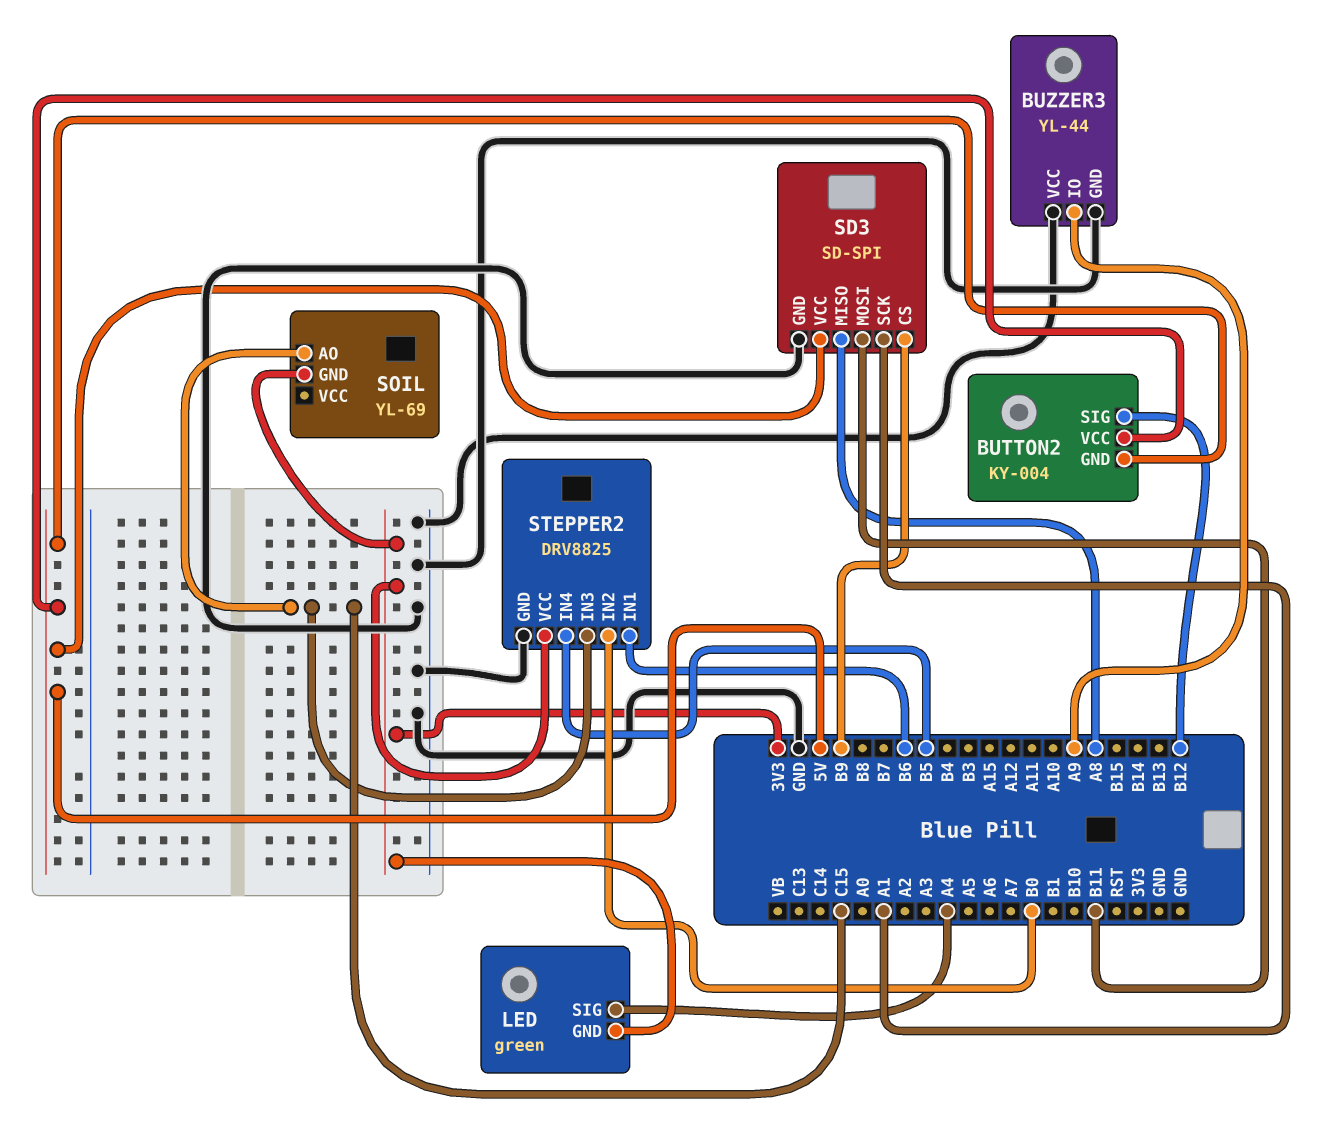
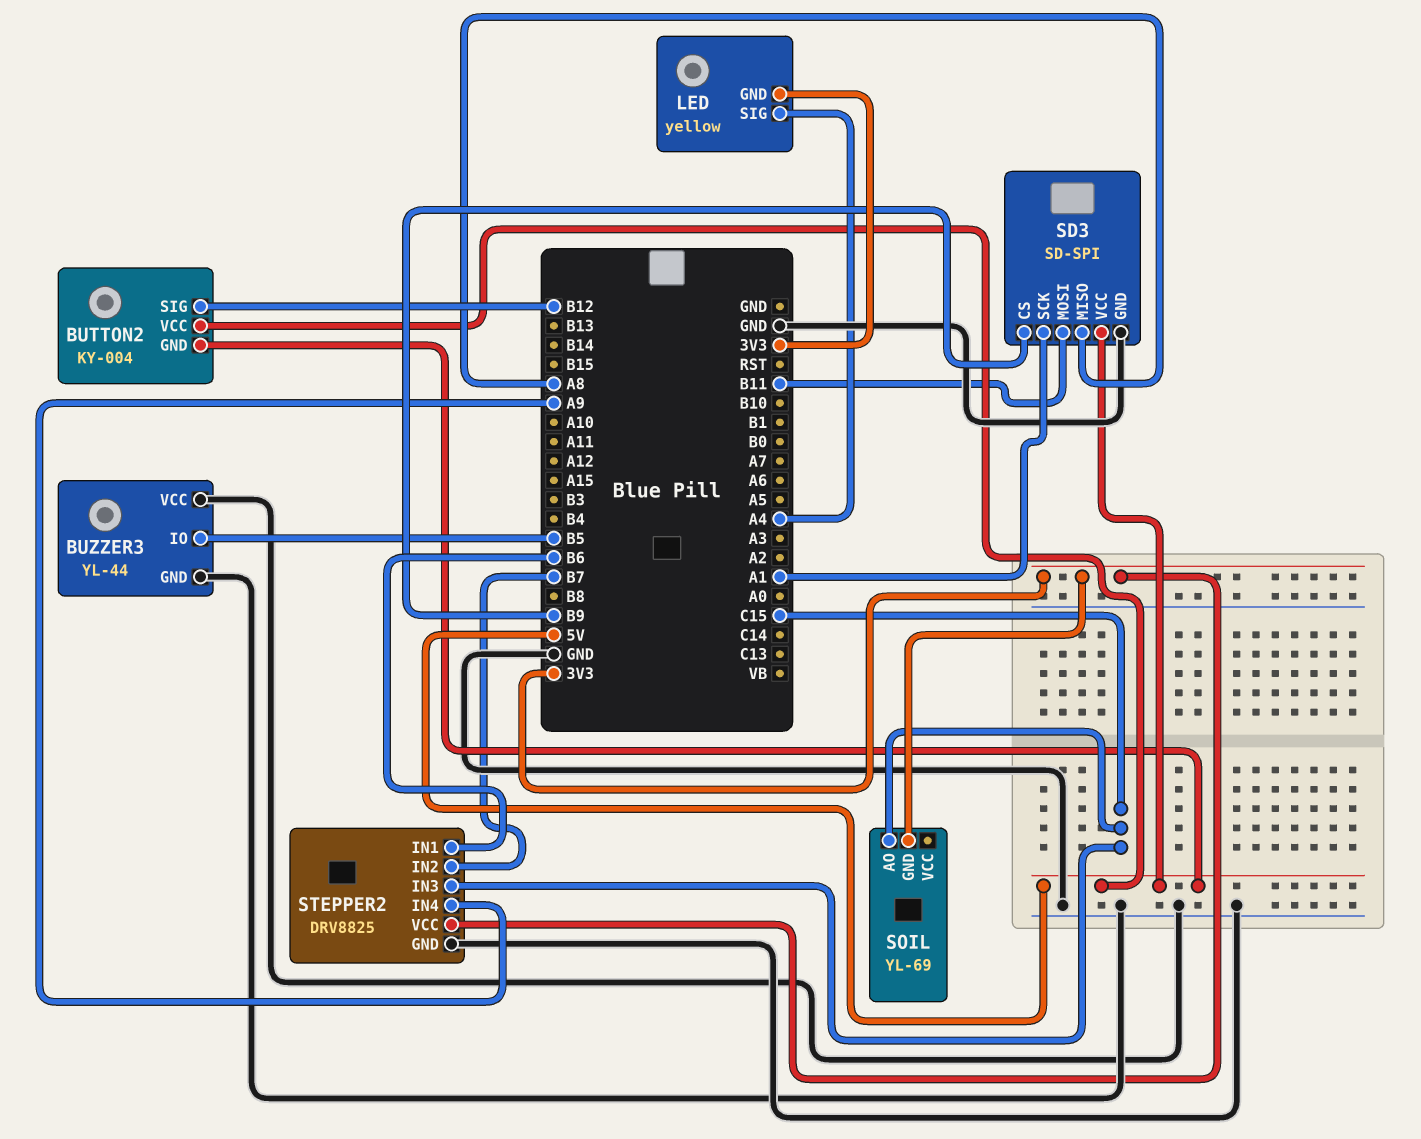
BUZZER3 pin IO: A9 -> B5
LED: green -> yellow
STEPPER2 pin IN2: B0 -> B7
STEPPER2 pin IN4: B5 -> A9

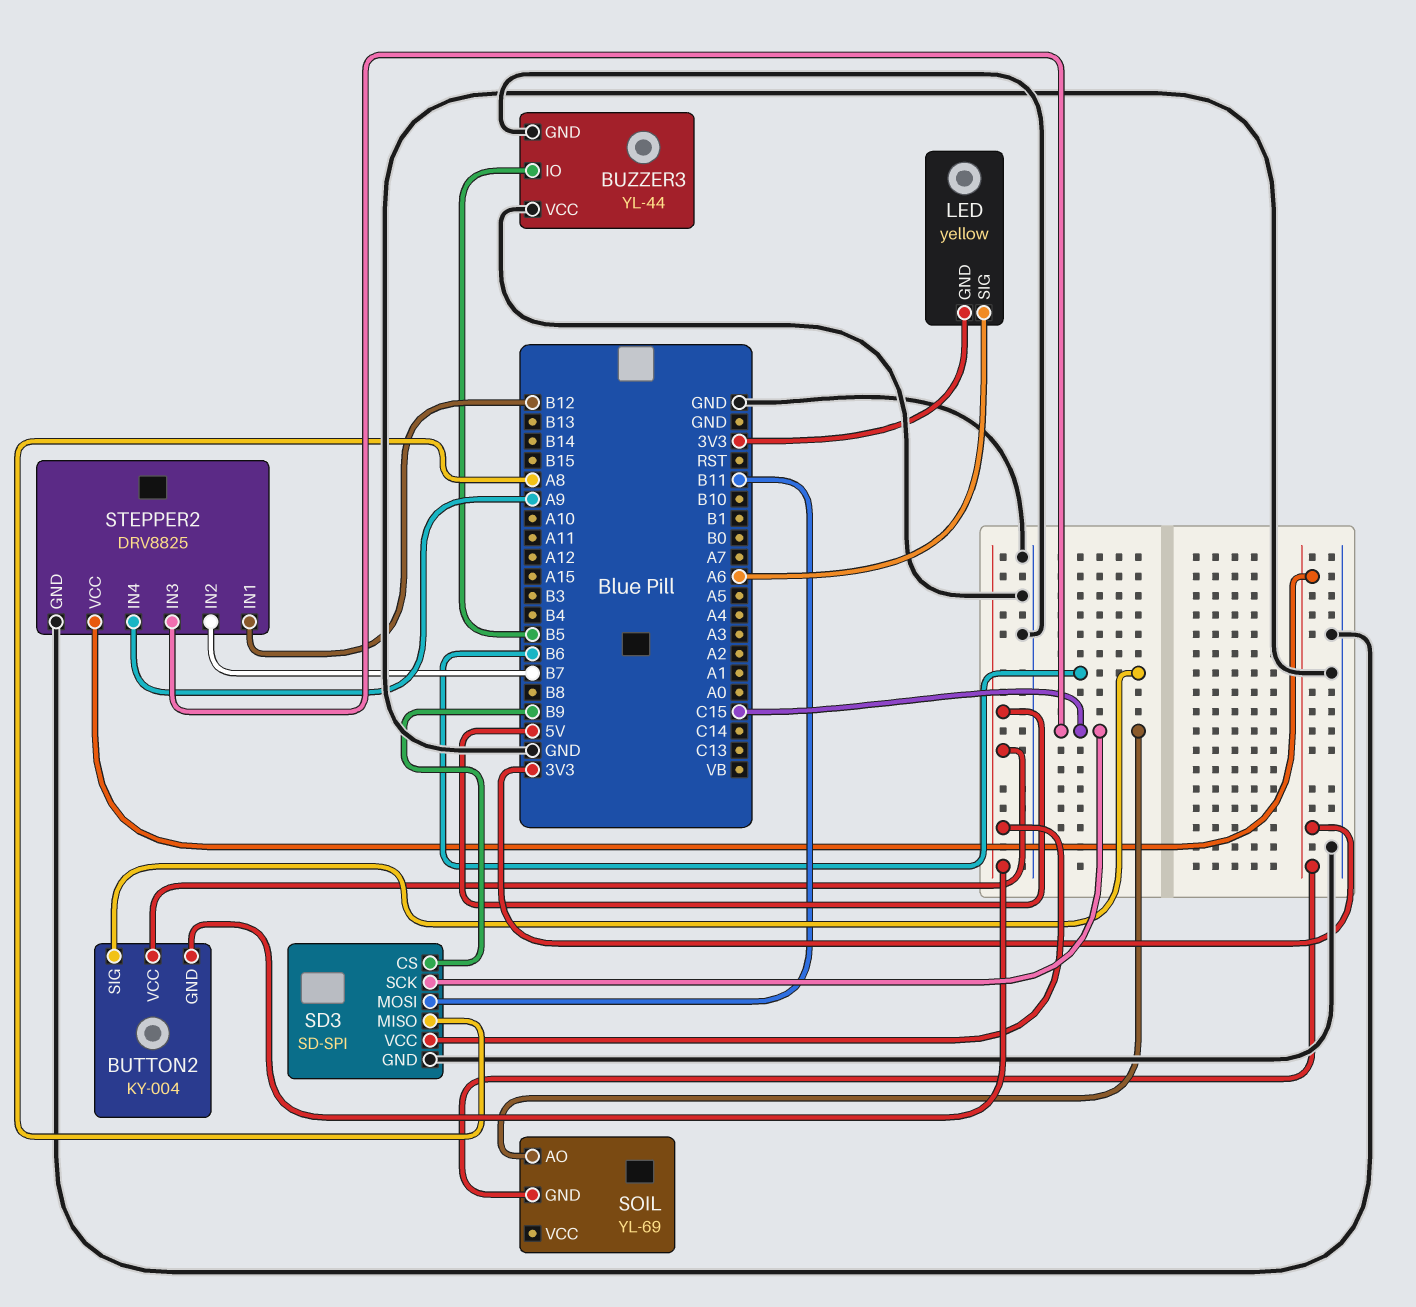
BUTTON2 pin SIG: B12 -> B6
LED pin SIG: A4 -> A6
SD3 pin SCK: A1 -> C15
STEPPER2 pin IN1: B6 -> B12

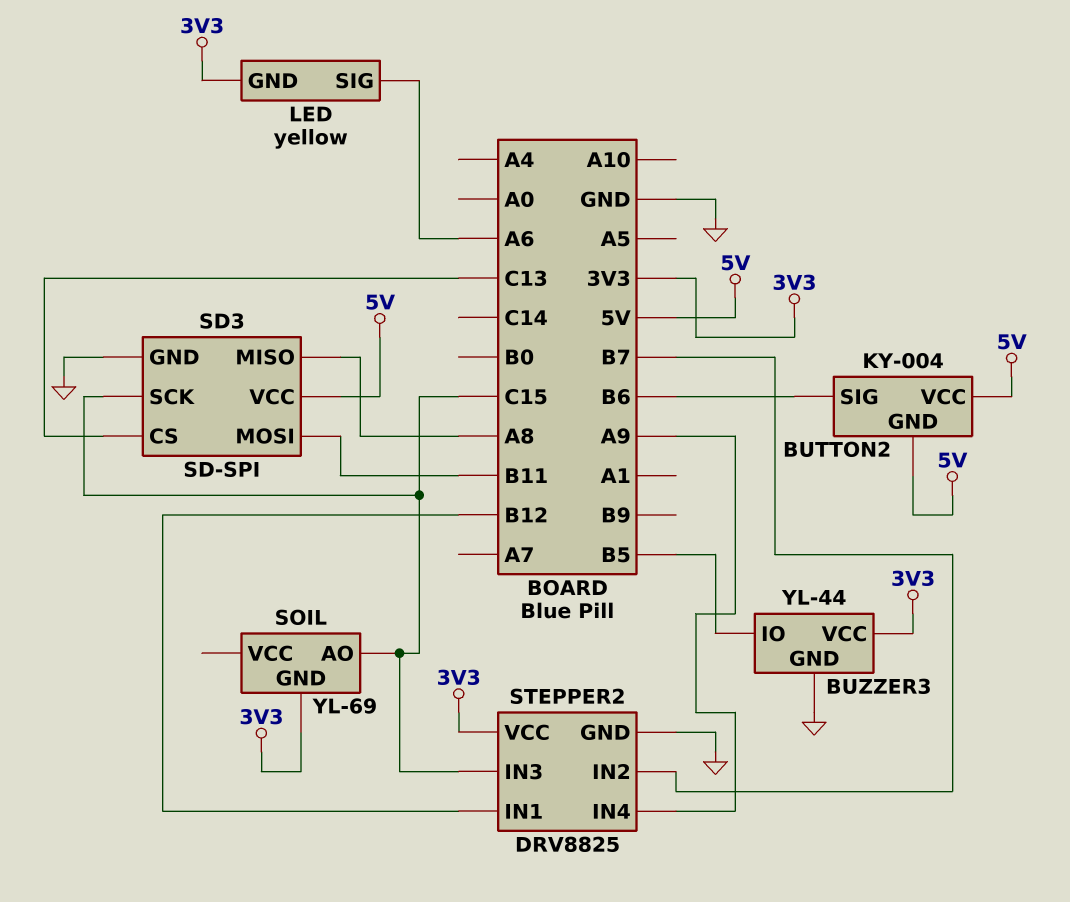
BUZZER3 pin VCC: GND -> 3V3
SD3 pin CS: B9 -> C13

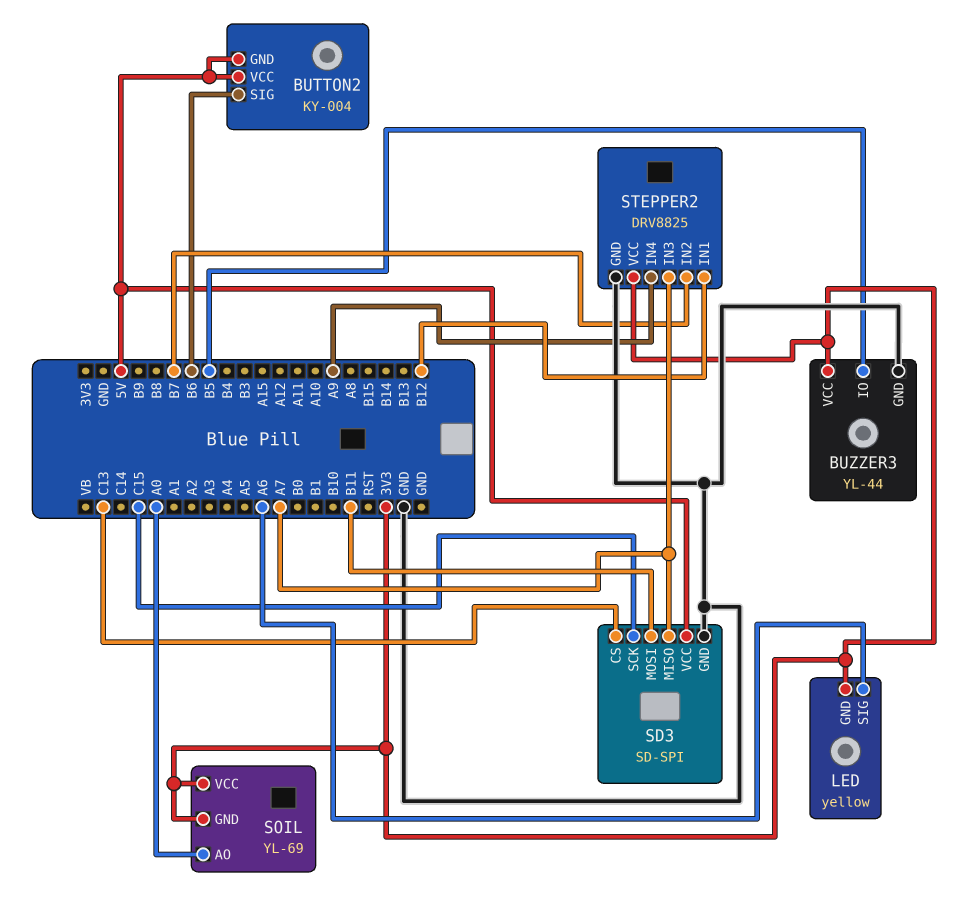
SD3 pin MISO: A8 -> A7
SOIL pin AO: C15 -> A0
SOIL pin VCC: none -> 3V3
STEPPER2 pin IN3: C15 -> A7

